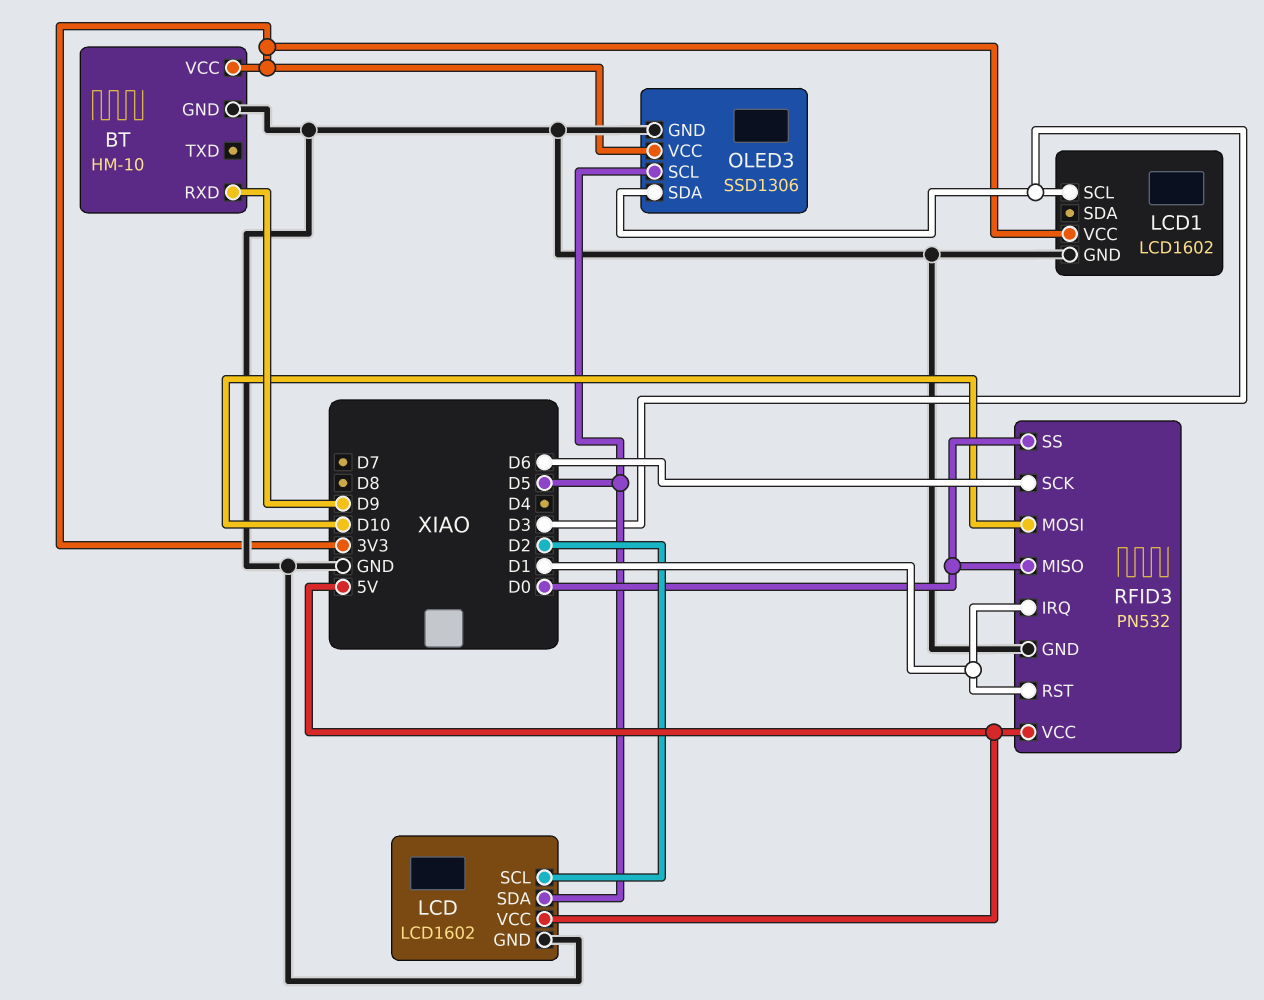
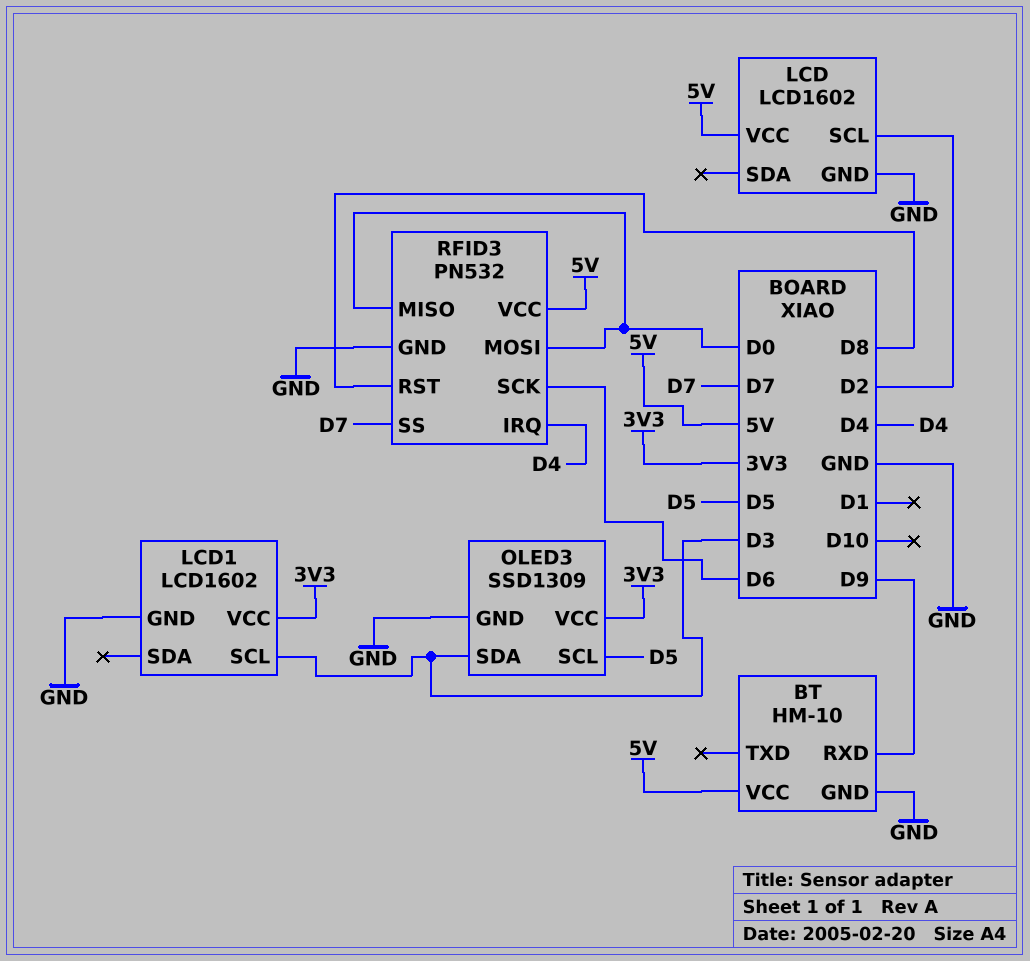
BT pin VCC: 3V3 -> 5V
LCD pin SDA: D5 -> none
OLED3: SSD1306 -> SSD1309
RFID3 pin IRQ: D1 -> D4
RFID3 pin MOSI: D10 -> D0
RFID3 pin RST: D1 -> D8
RFID3 pin SS: D0 -> D7

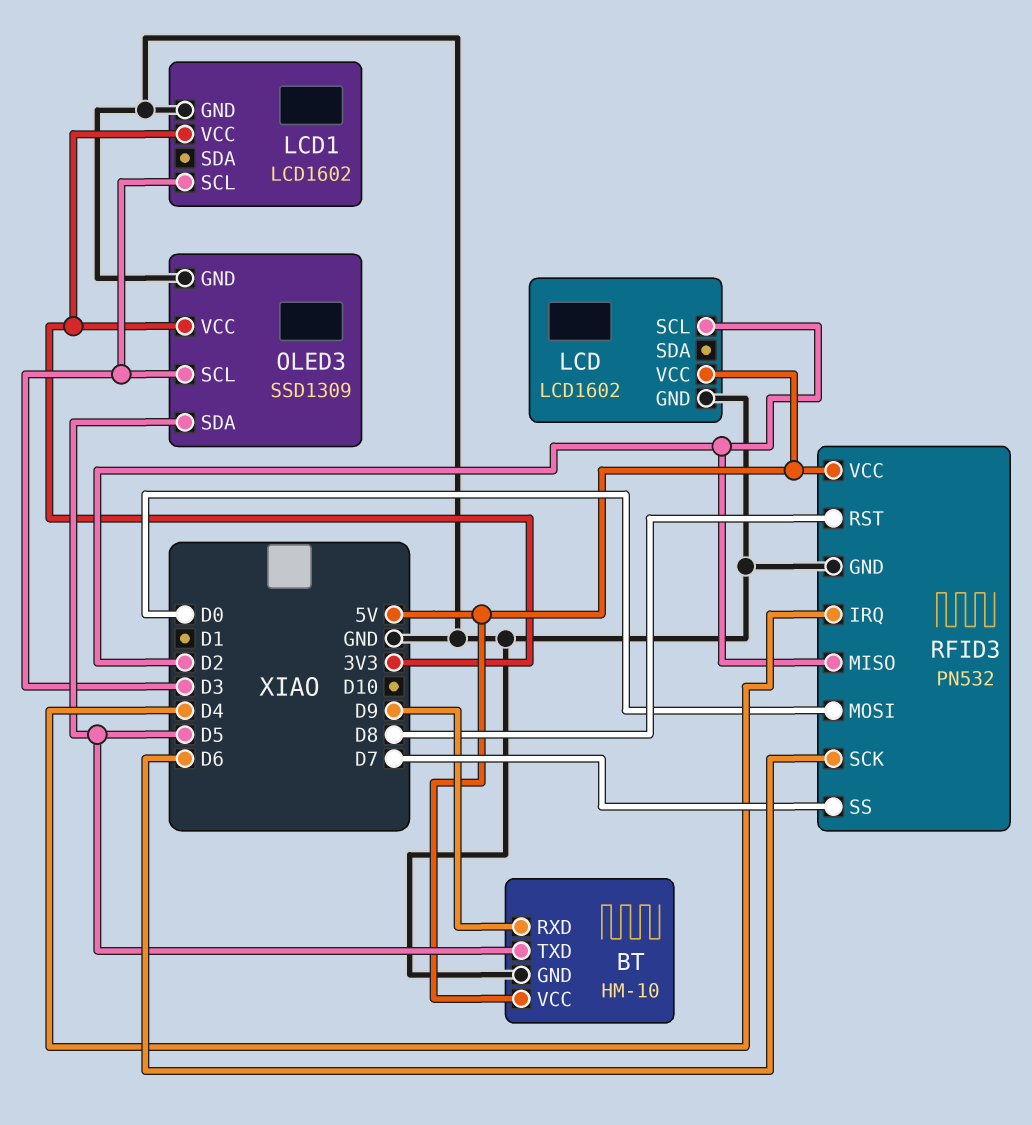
BT pin TXD: none -> D5
OLED3 pin SCL: D5 -> D3
OLED3 pin SDA: D3 -> D5
RFID3 pin MISO: D0 -> D2

